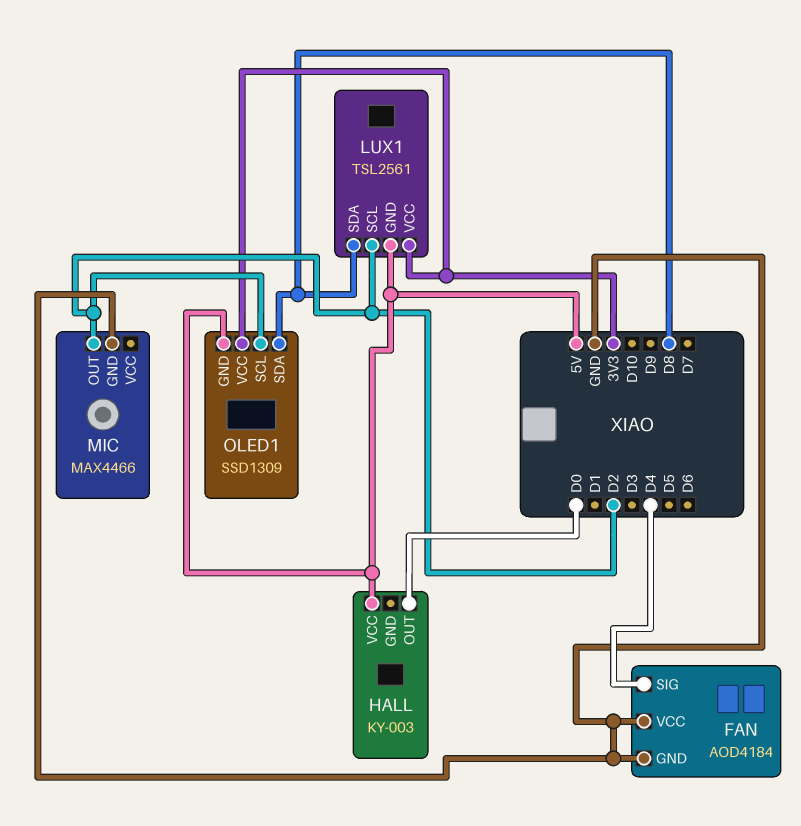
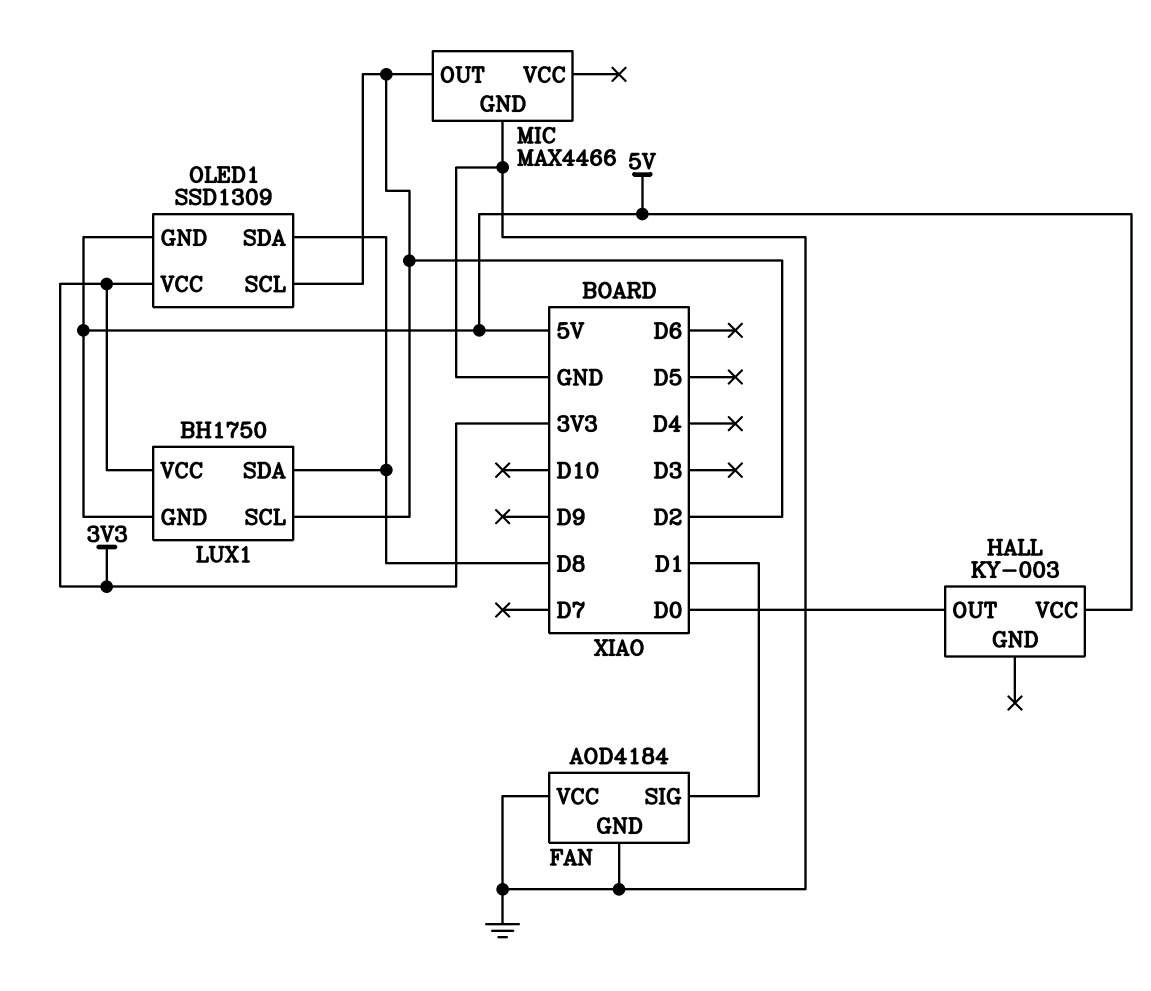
FAN pin SIG: D4 -> D1
LUX1: TSL2561 -> BH1750

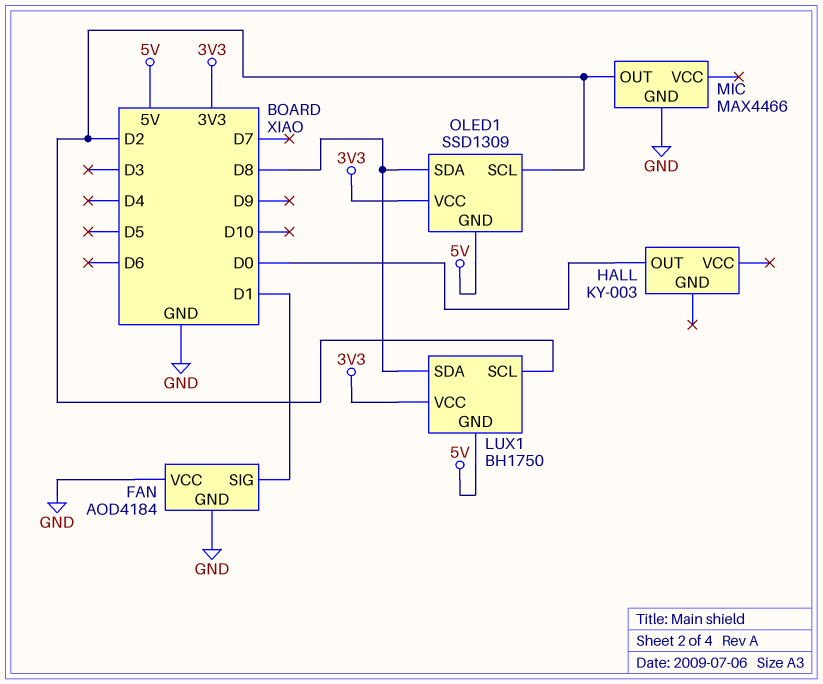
HALL pin VCC: 5V -> none

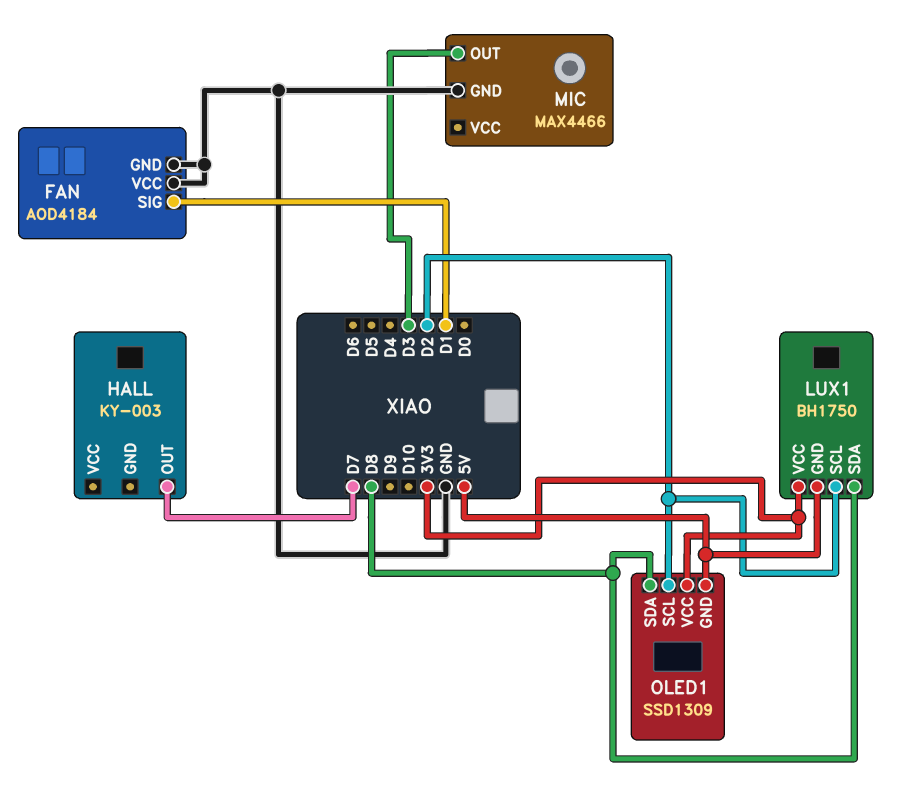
HALL pin OUT: D0 -> D7
MIC pin OUT: D2 -> D3

